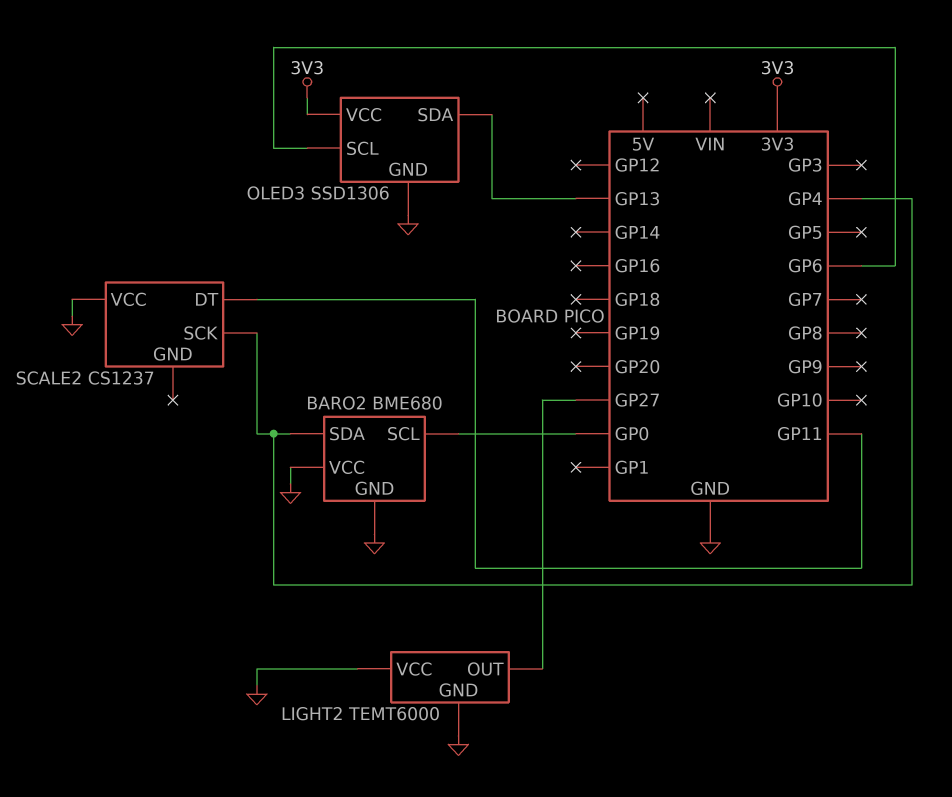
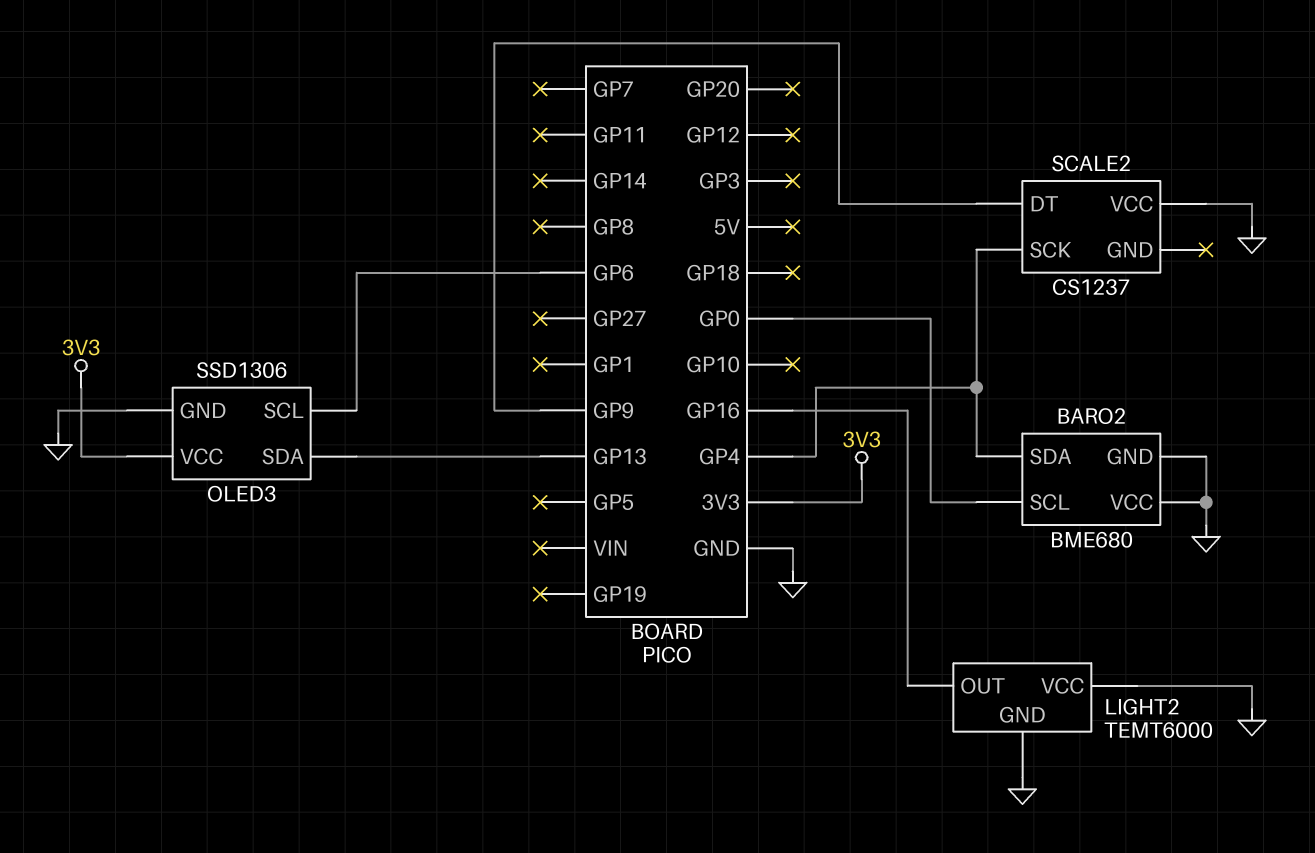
LIGHT2 pin OUT: GP27 -> GP16
SCALE2 pin DT: GP11 -> GP9

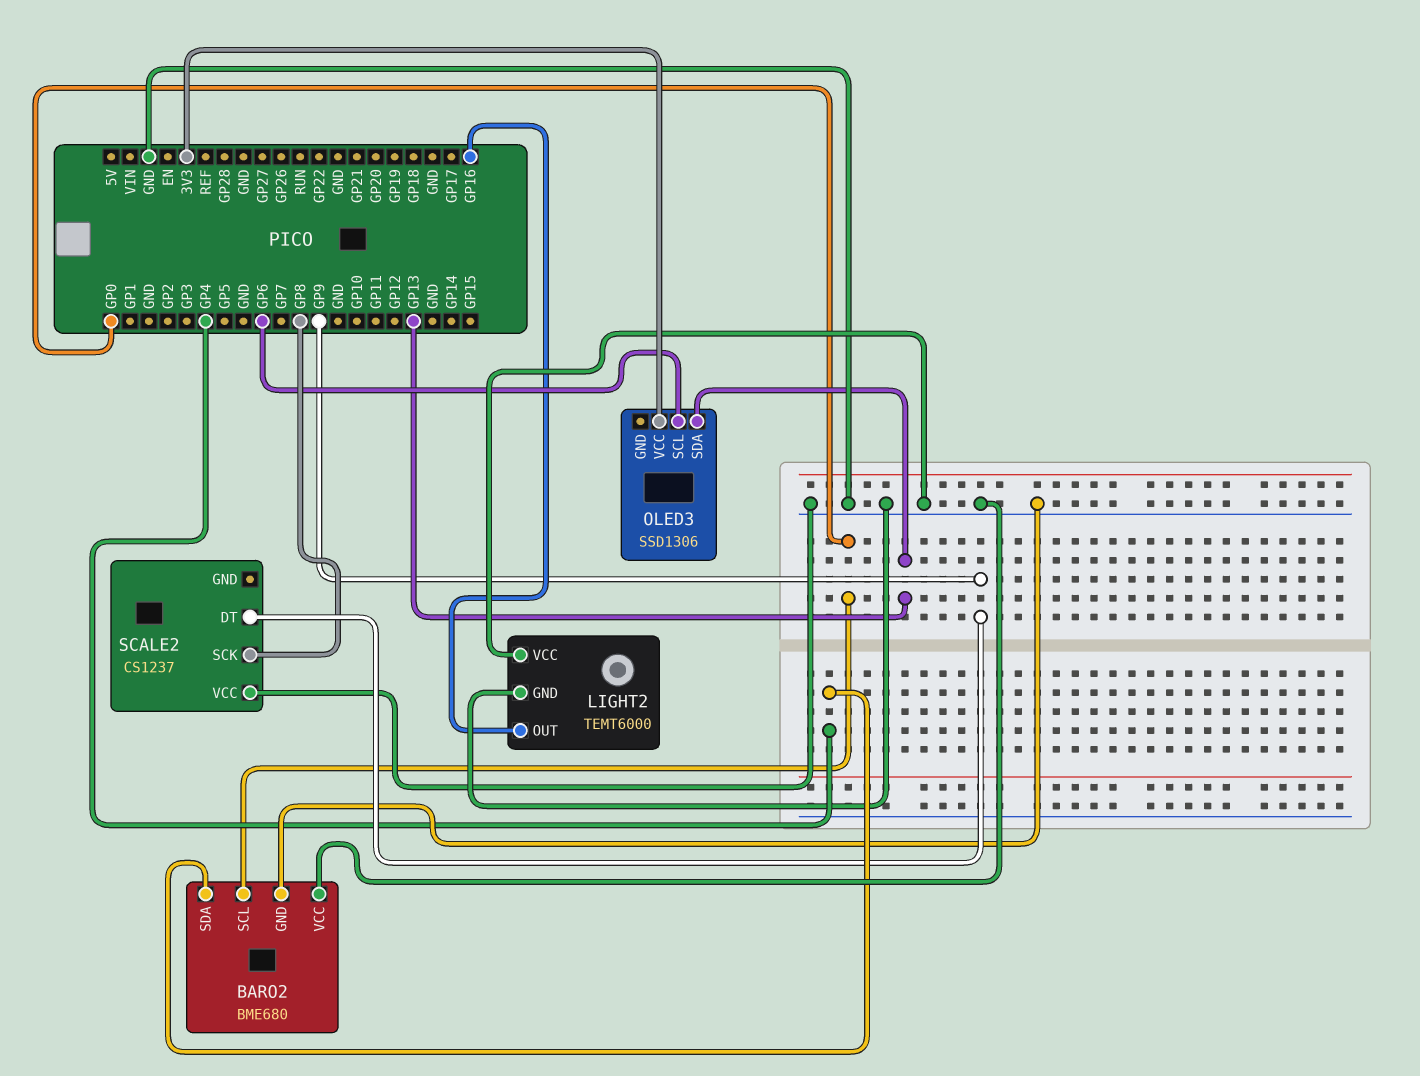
OLED3 pin GND: GND -> none
SCALE2 pin SCK: GP4 -> GP8

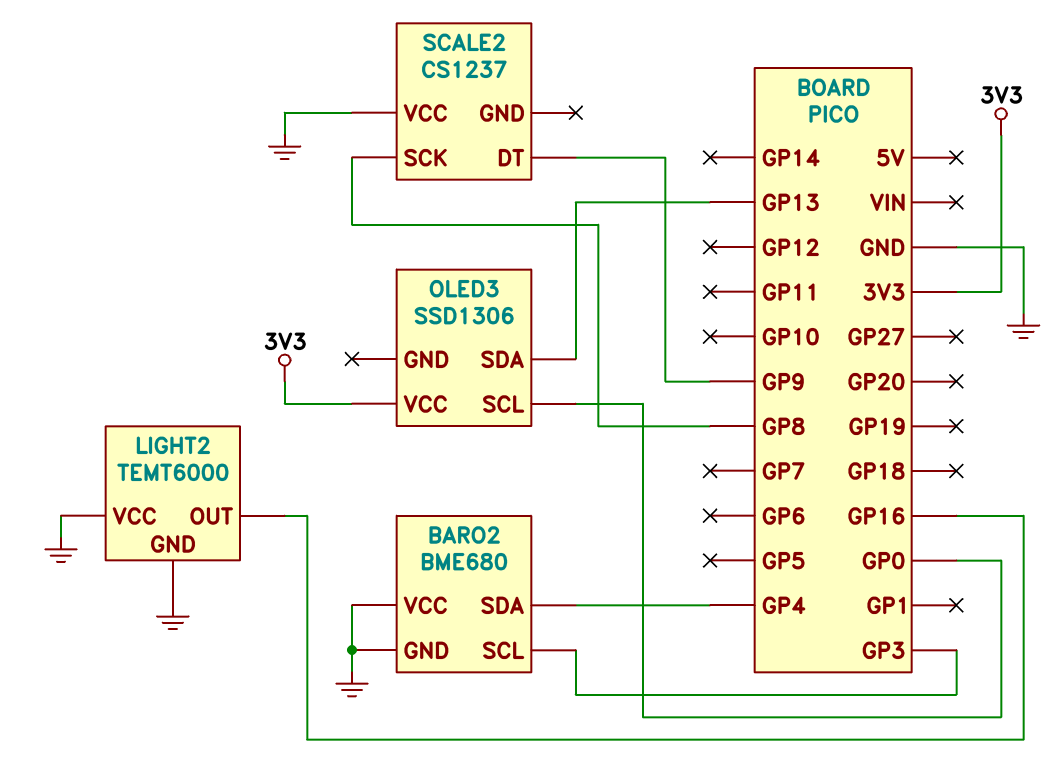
BARO2 pin SCL: GP0 -> GP3
OLED3 pin SCL: GP6 -> GP0

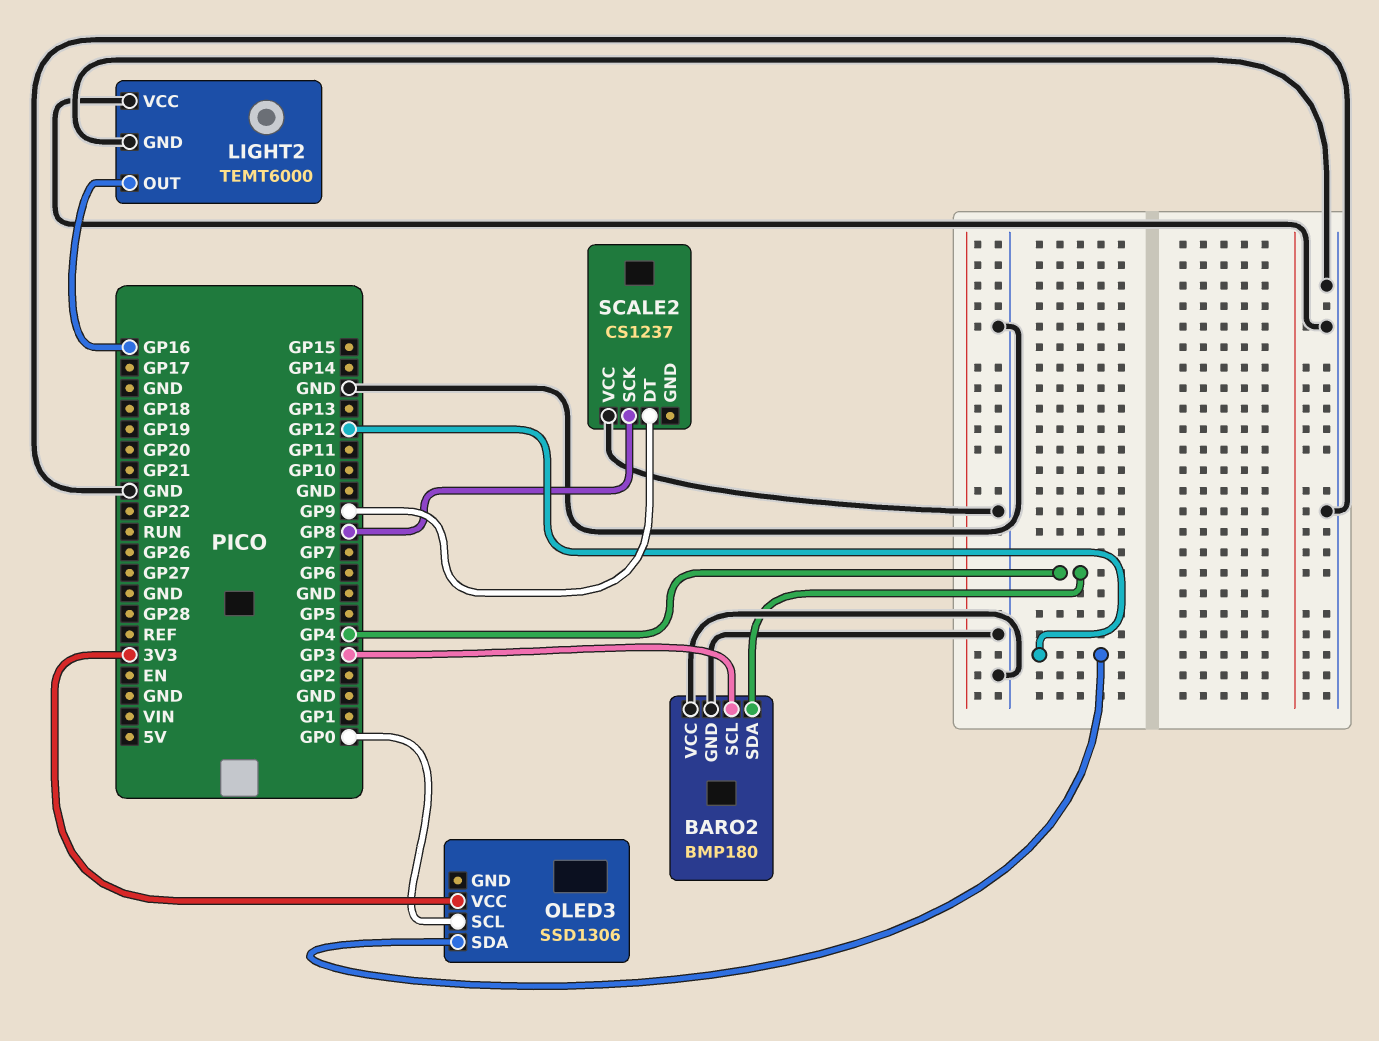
BARO2: BME680 -> BMP180
OLED3 pin SDA: GP13 -> GP12

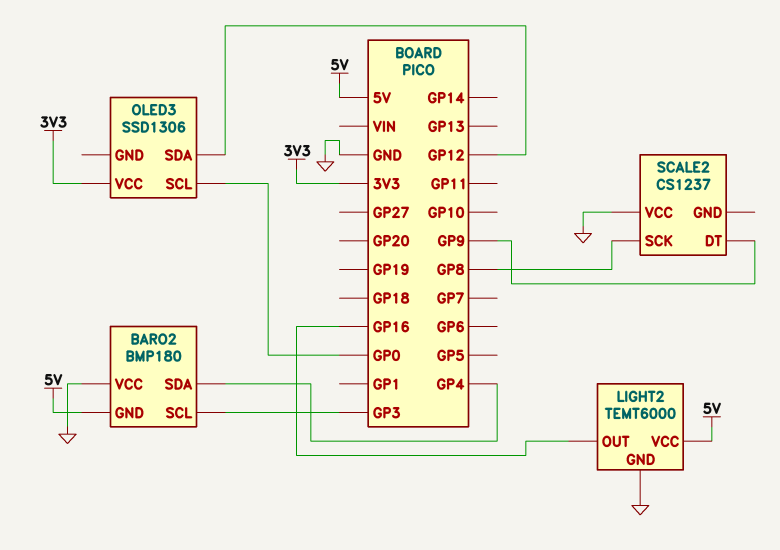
BARO2 pin GND: GND -> 5V
LIGHT2 pin VCC: GND -> 5V

